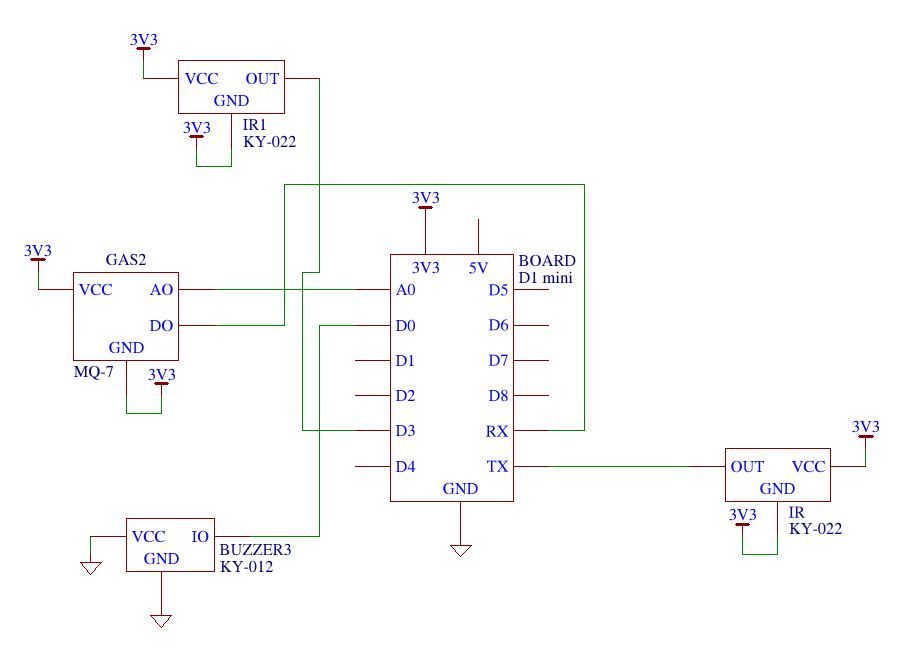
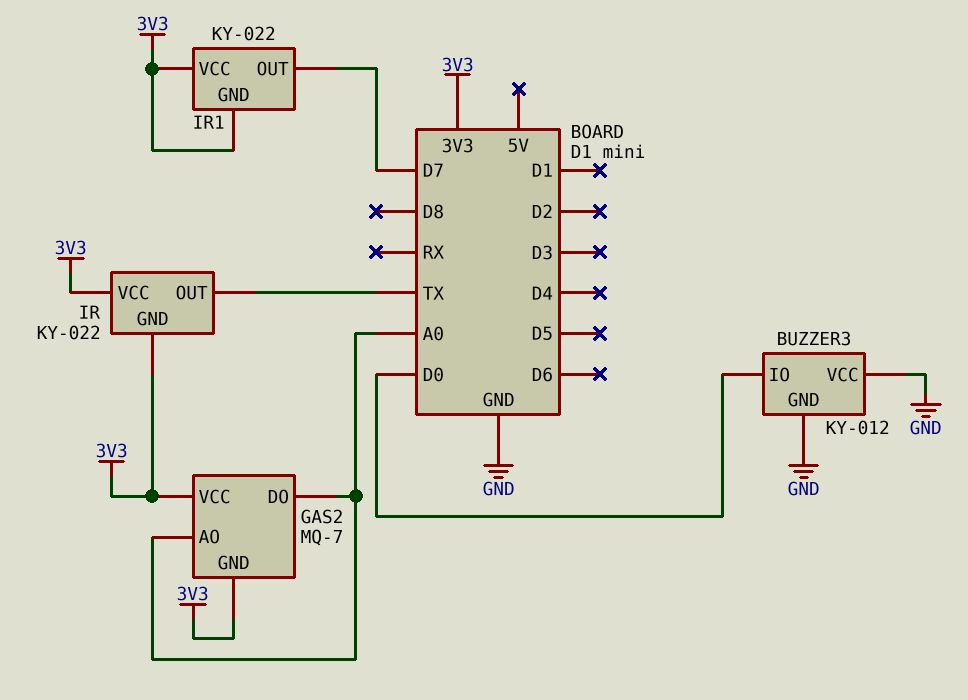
GAS2 pin DO: RX -> A0
IR1 pin OUT: D3 -> D7

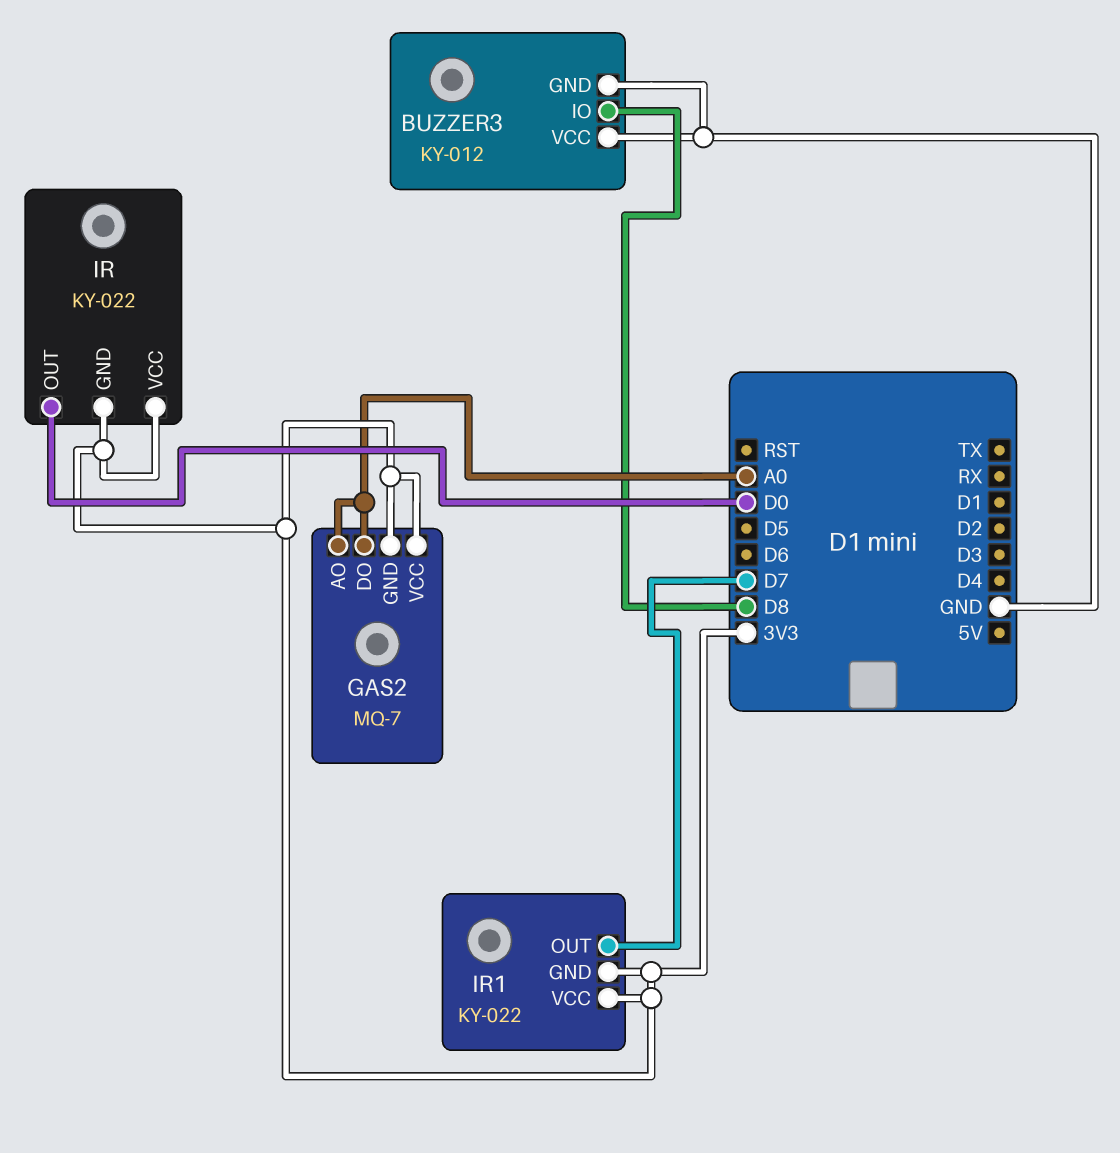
BUZZER3 pin IO: D0 -> D8
IR pin OUT: TX -> D0

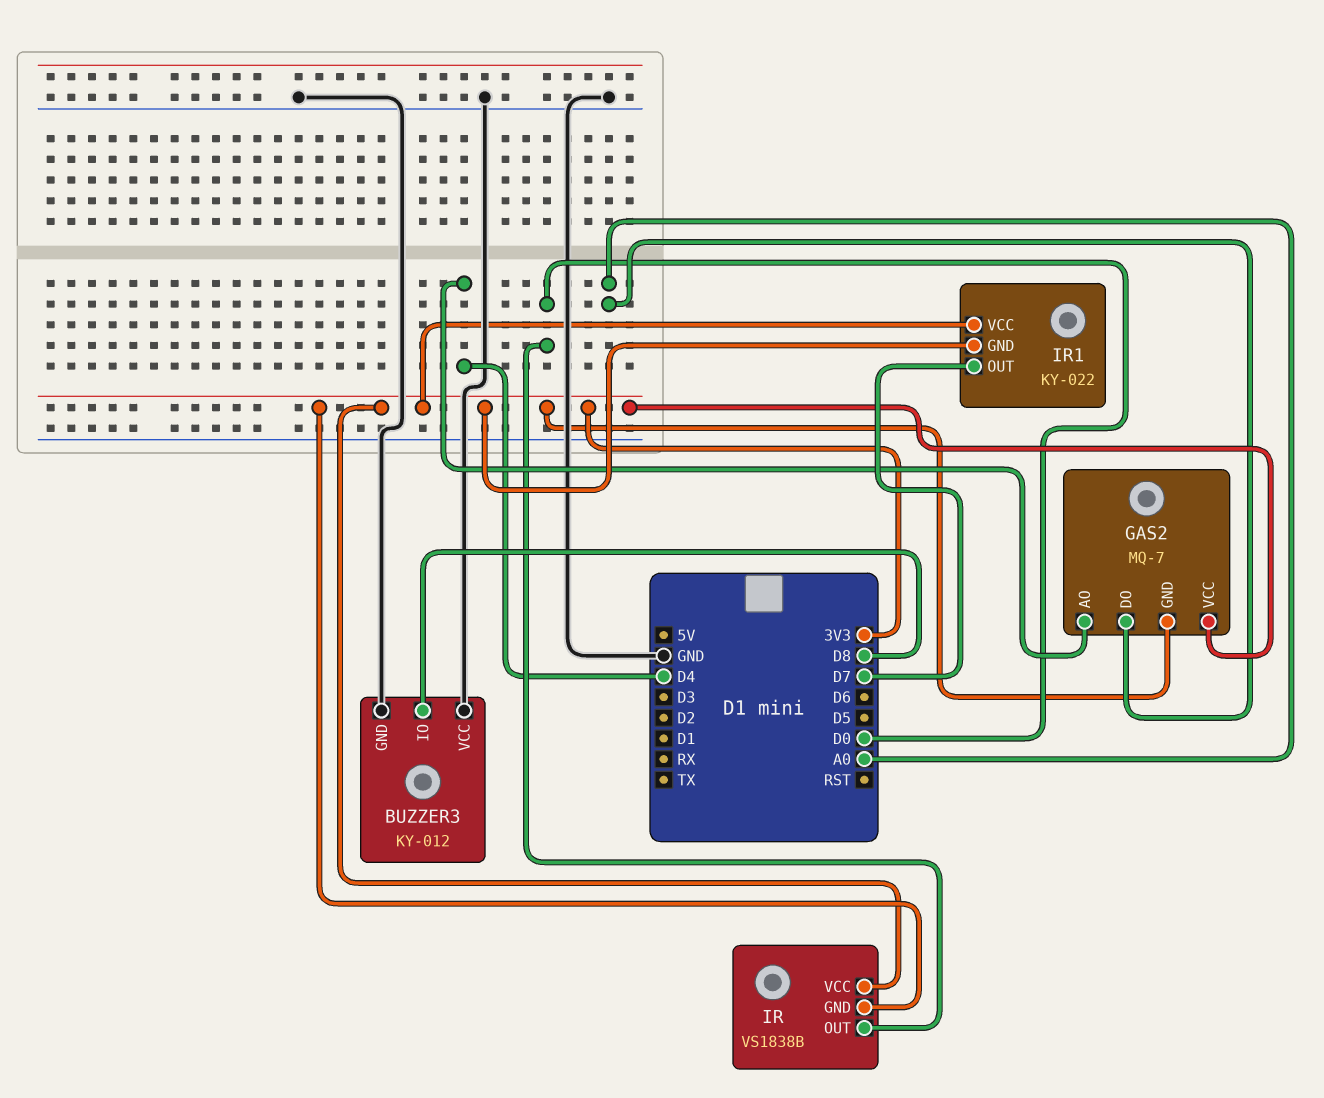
GAS2 pin AO: A0 -> D4
IR: KY-022 -> VS1838B

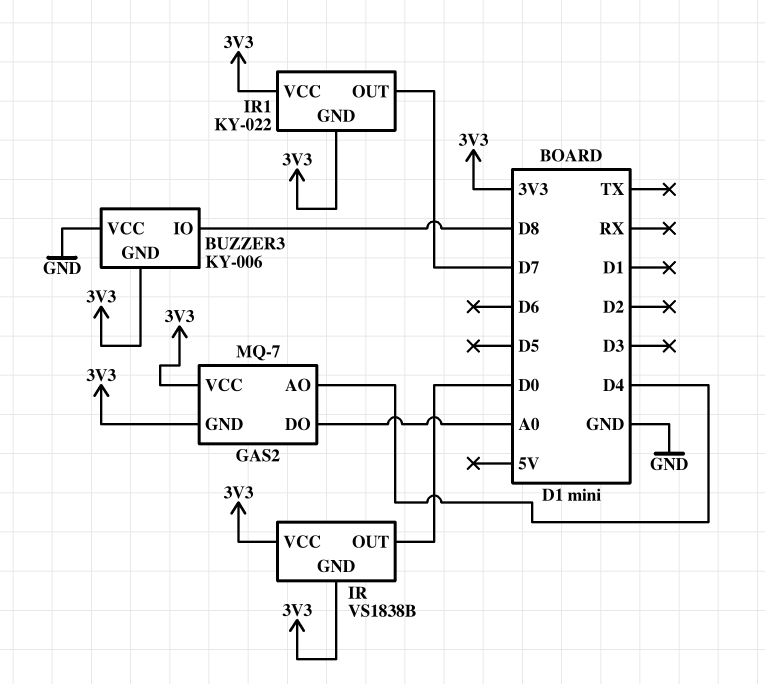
BUZZER3: KY-012 -> KY-006
BUZZER3 pin GND: GND -> 3V3

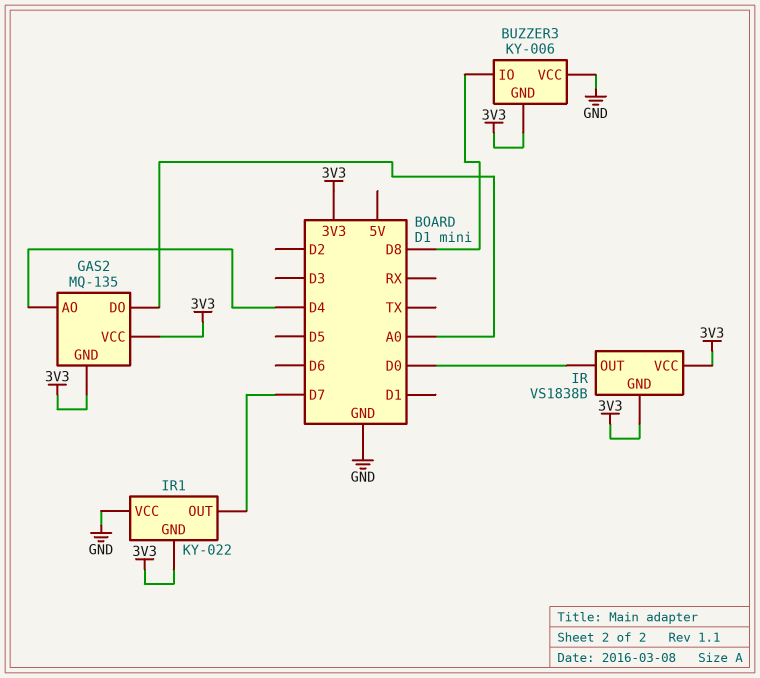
GAS2: MQ-7 -> MQ-135
IR1 pin VCC: 3V3 -> GND

